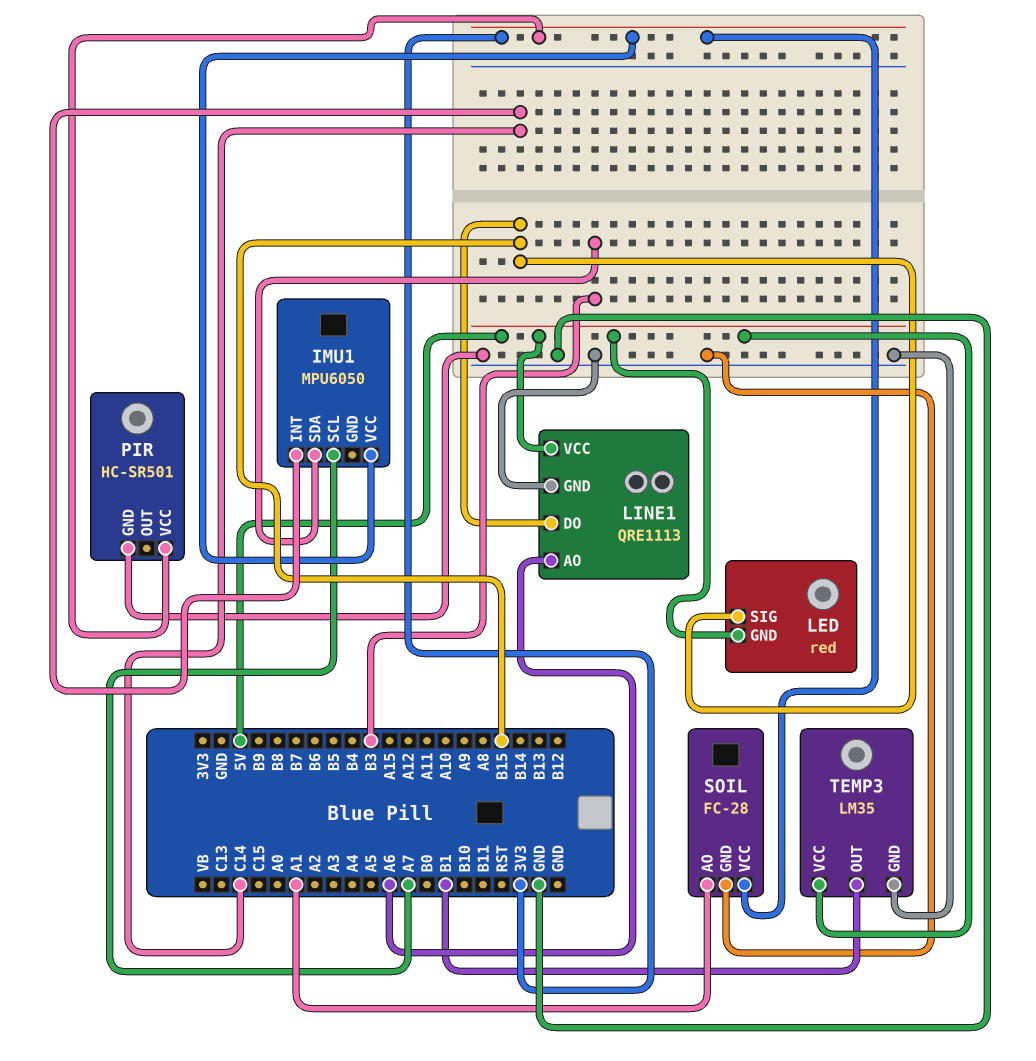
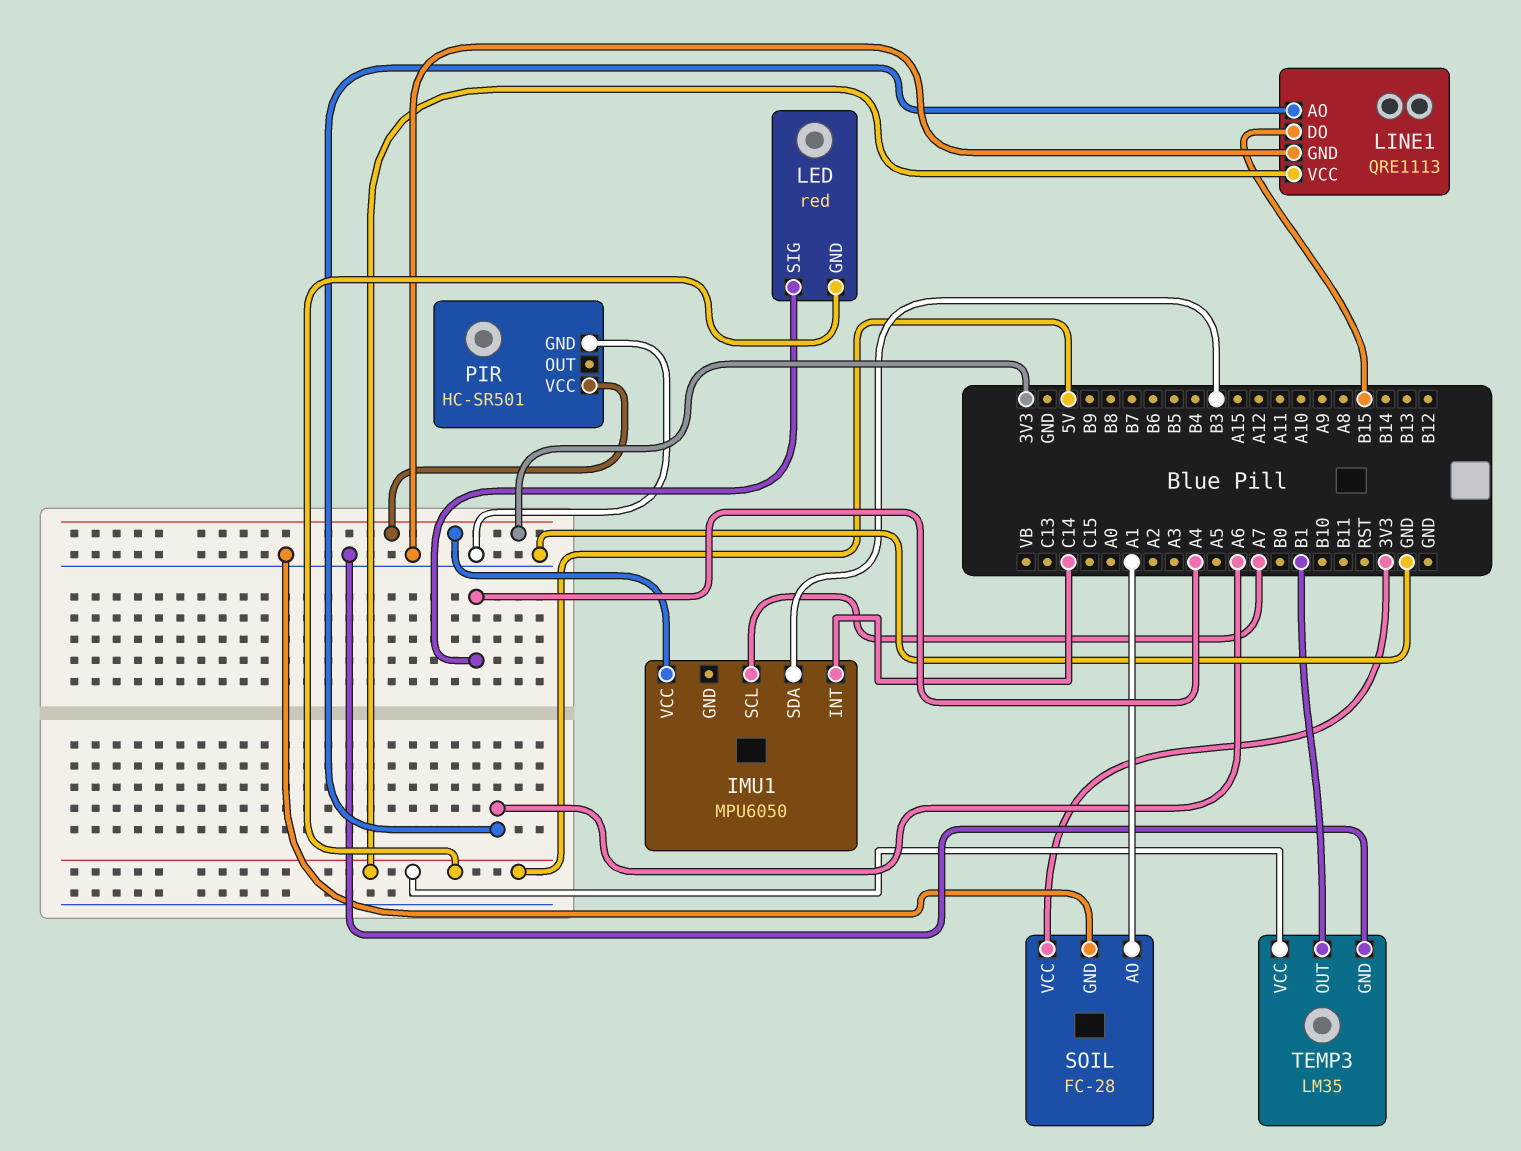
LED pin SIG: B15 -> A4

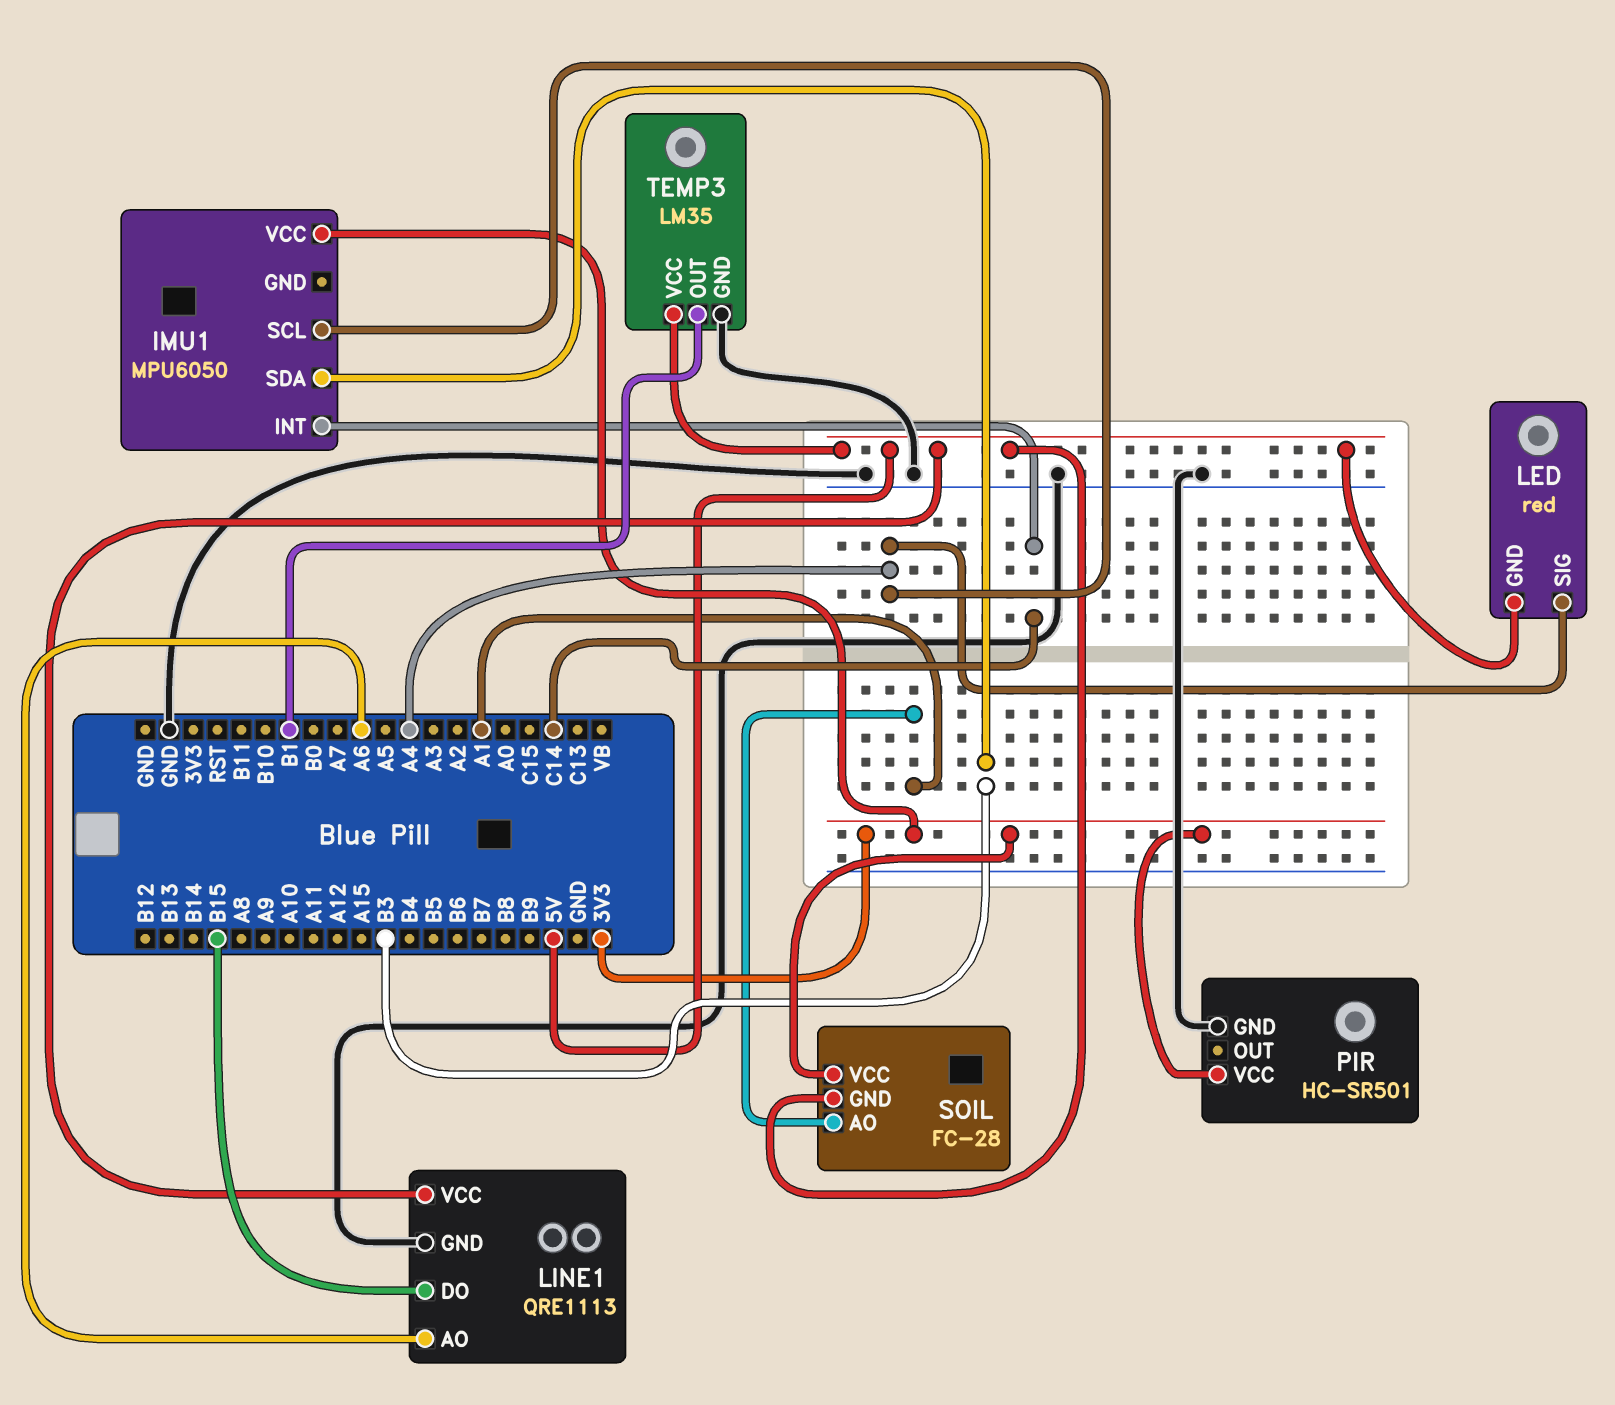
IMU1 pin SCL: A7 -> A4
SOIL pin GND: GND -> 5V

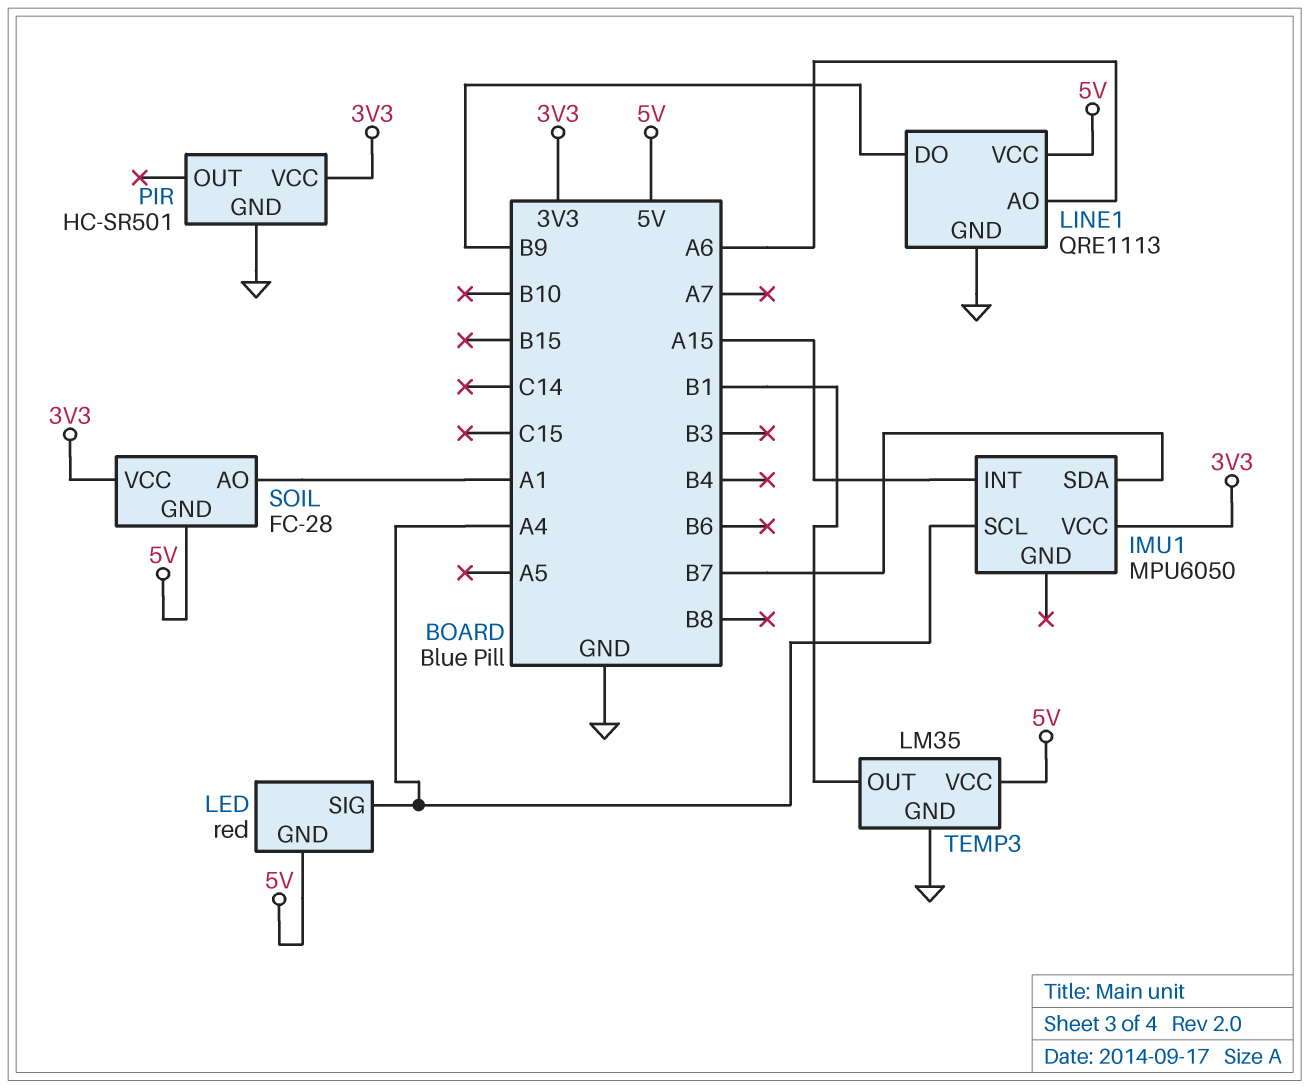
IMU1 pin INT: C14 -> A15
IMU1 pin SDA: B3 -> B7
LINE1 pin DO: B15 -> B9

